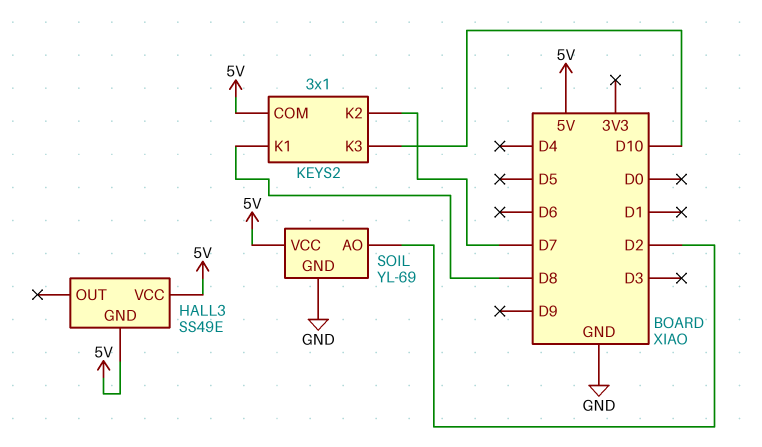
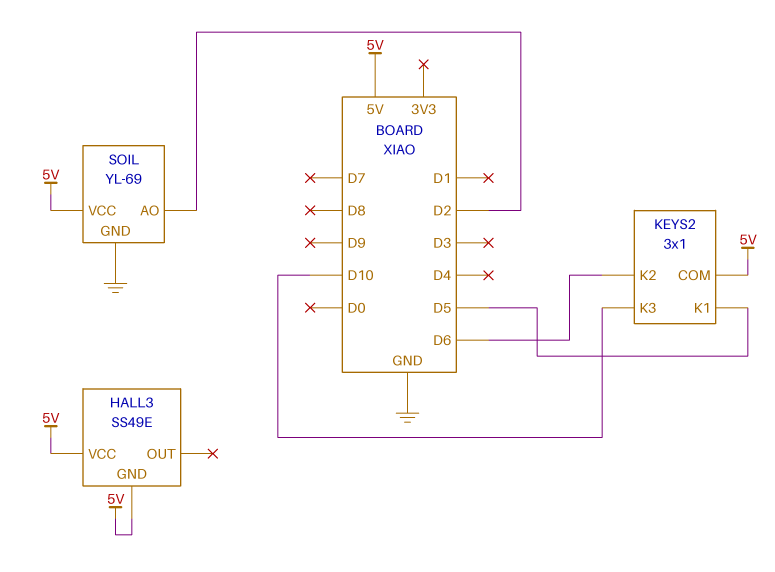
KEYS2 pin K1: D8 -> D5
KEYS2 pin K2: D7 -> D6

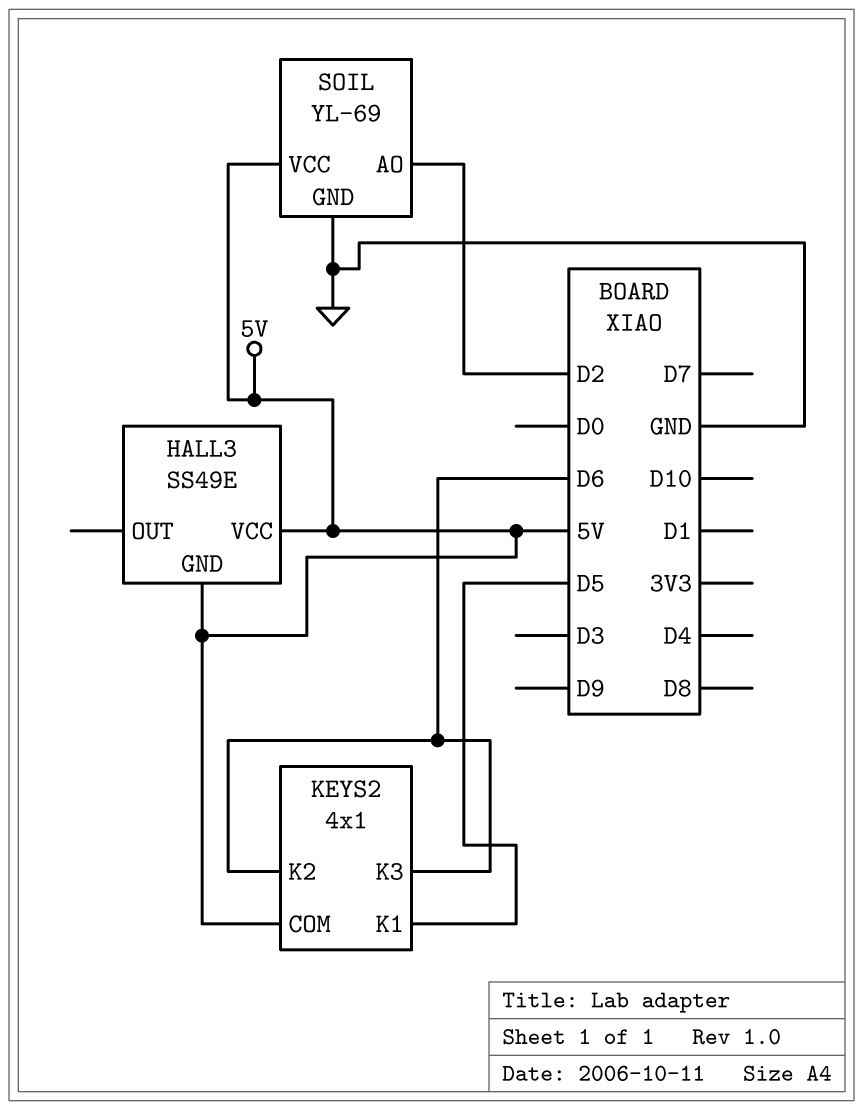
KEYS2: 3x1 -> 4x1
KEYS2 pin K3: D10 -> D6

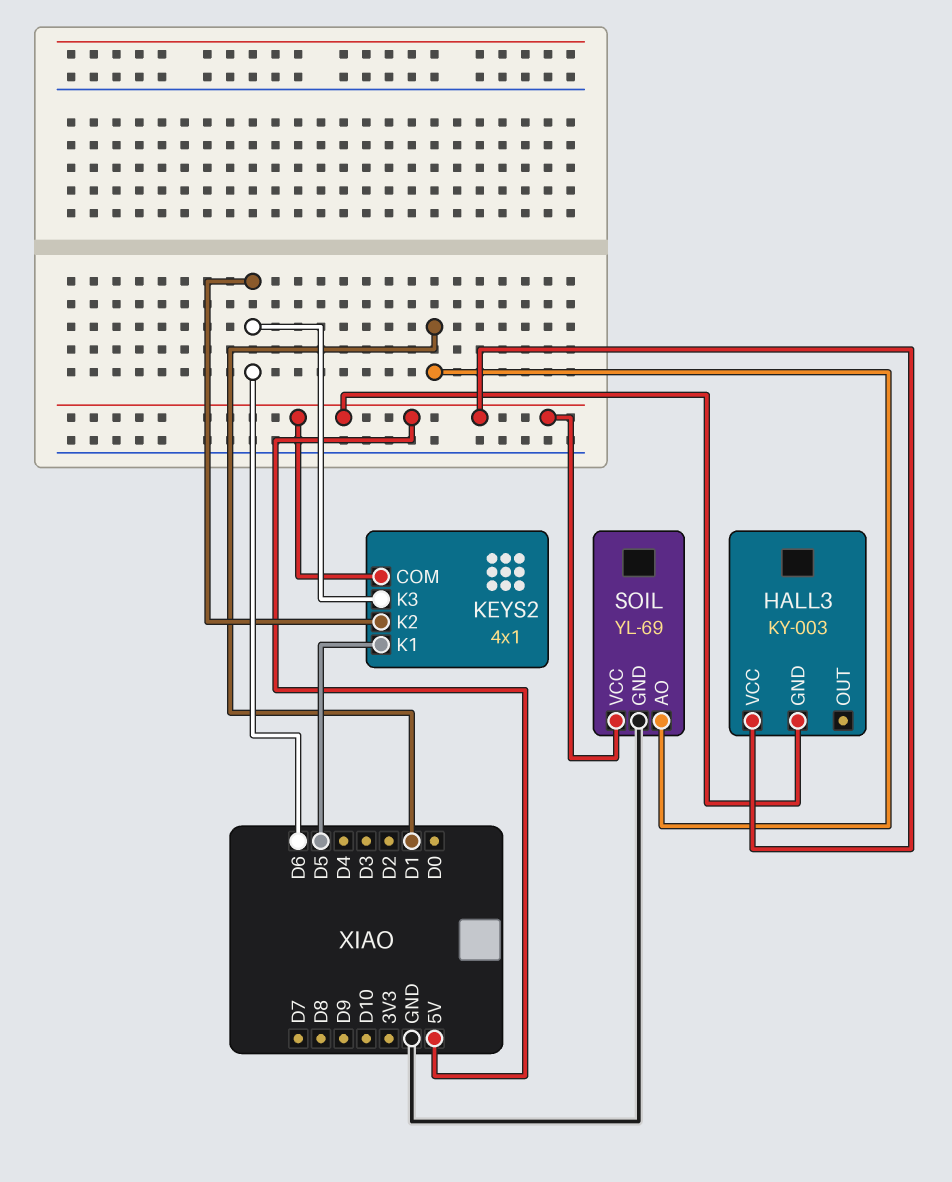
HALL3: SS49E -> KY-003
SOIL pin AO: D2 -> D1

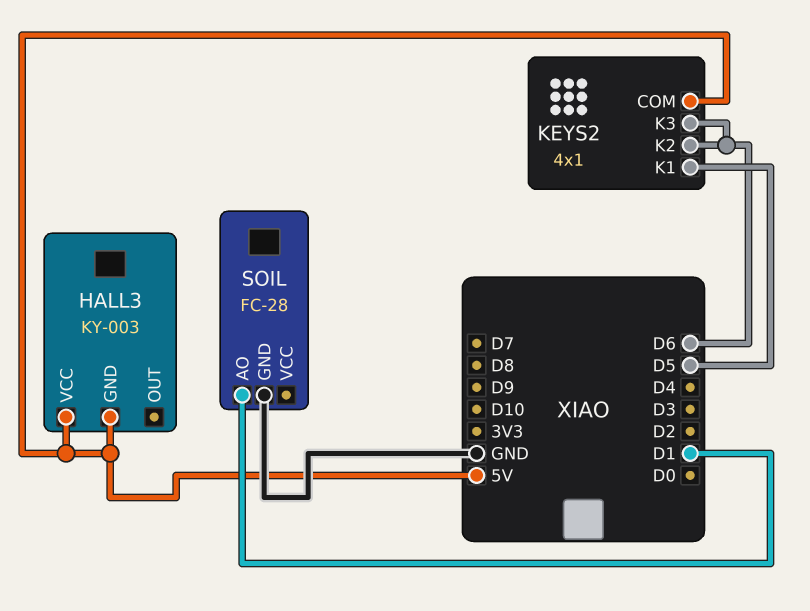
SOIL: YL-69 -> FC-28
SOIL pin VCC: 5V -> none

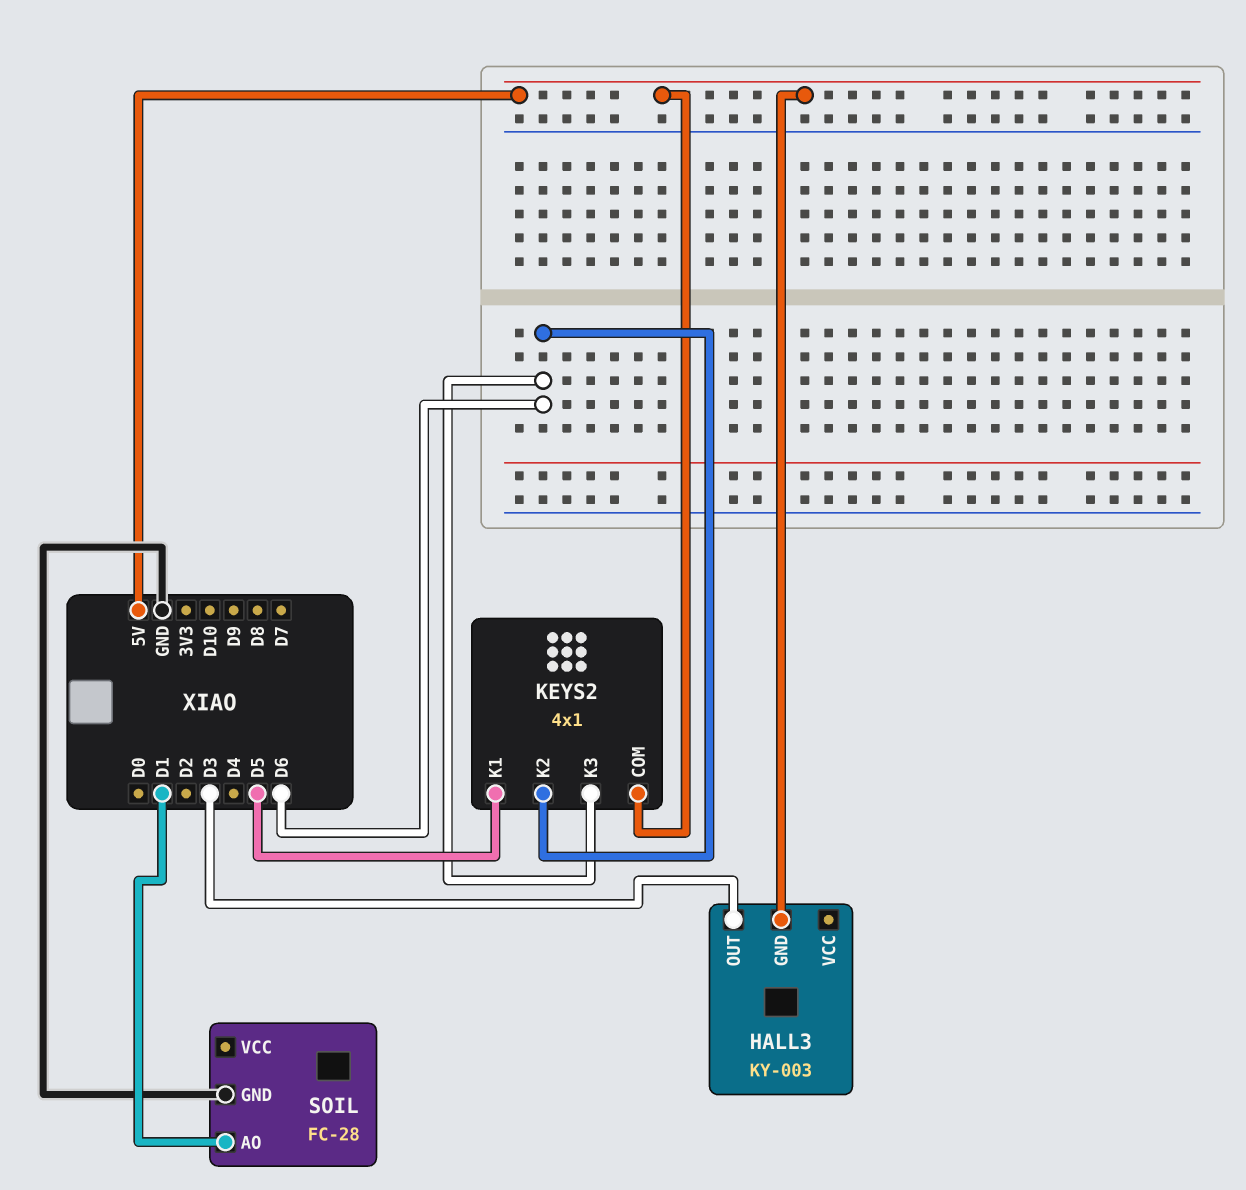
HALL3 pin OUT: none -> D3
HALL3 pin VCC: 5V -> none

